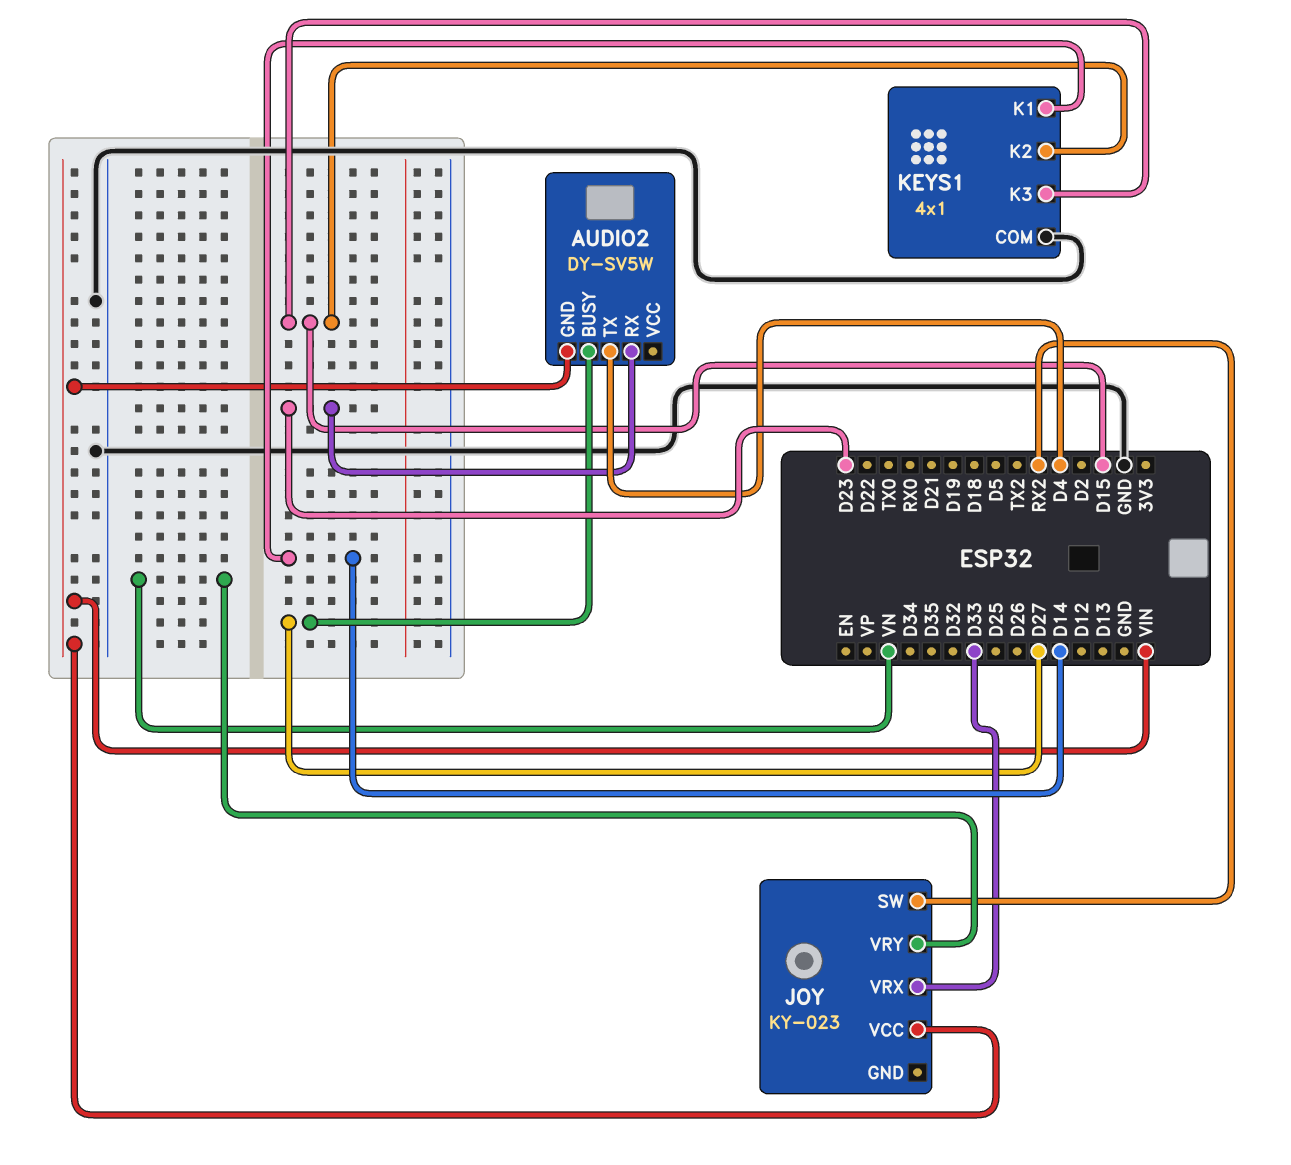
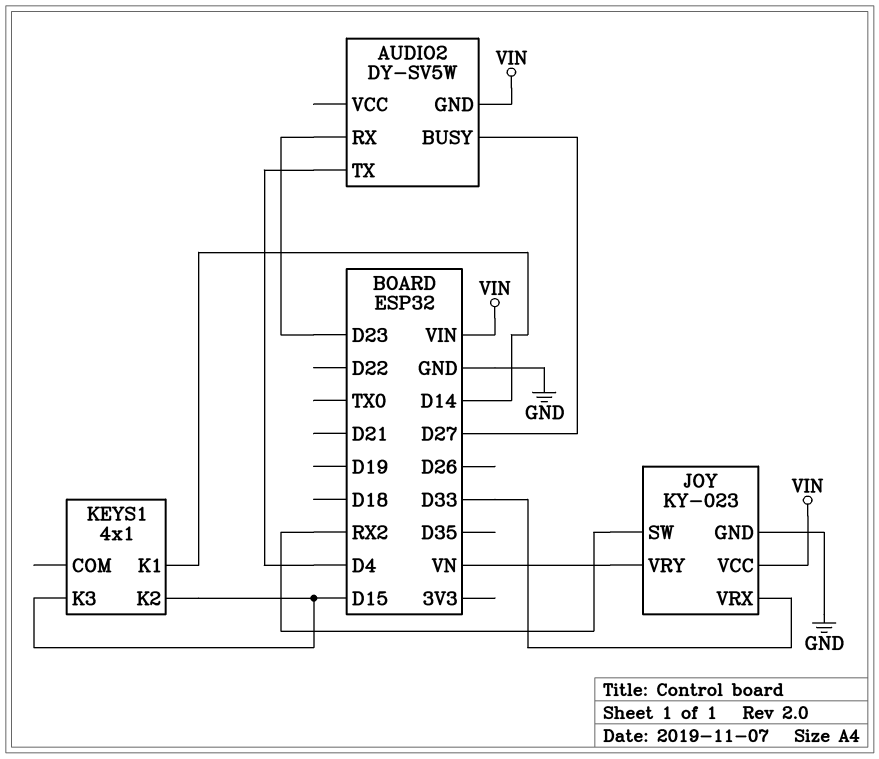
JOY pin GND: none -> GND
KEYS1 pin COM: GND -> none

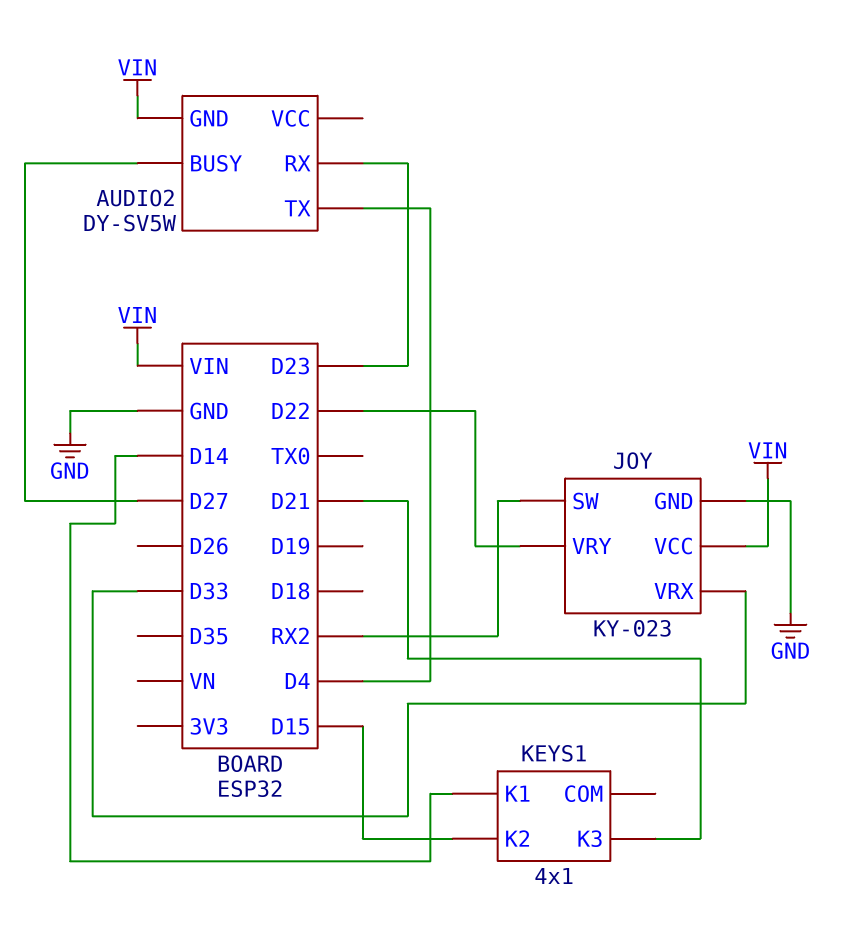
JOY pin VRY: VN -> D22
KEYS1 pin K3: D15 -> D21

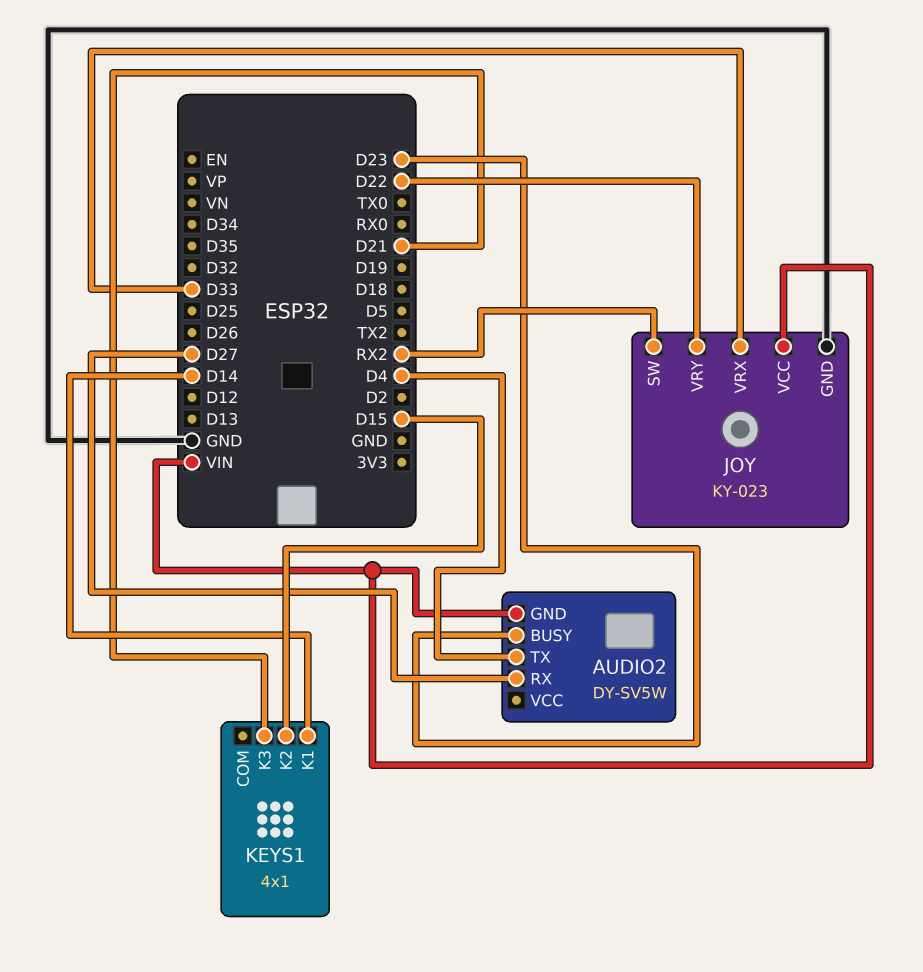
AUDIO2 pin BUSY: D27 -> D23
AUDIO2 pin RX: D23 -> D27

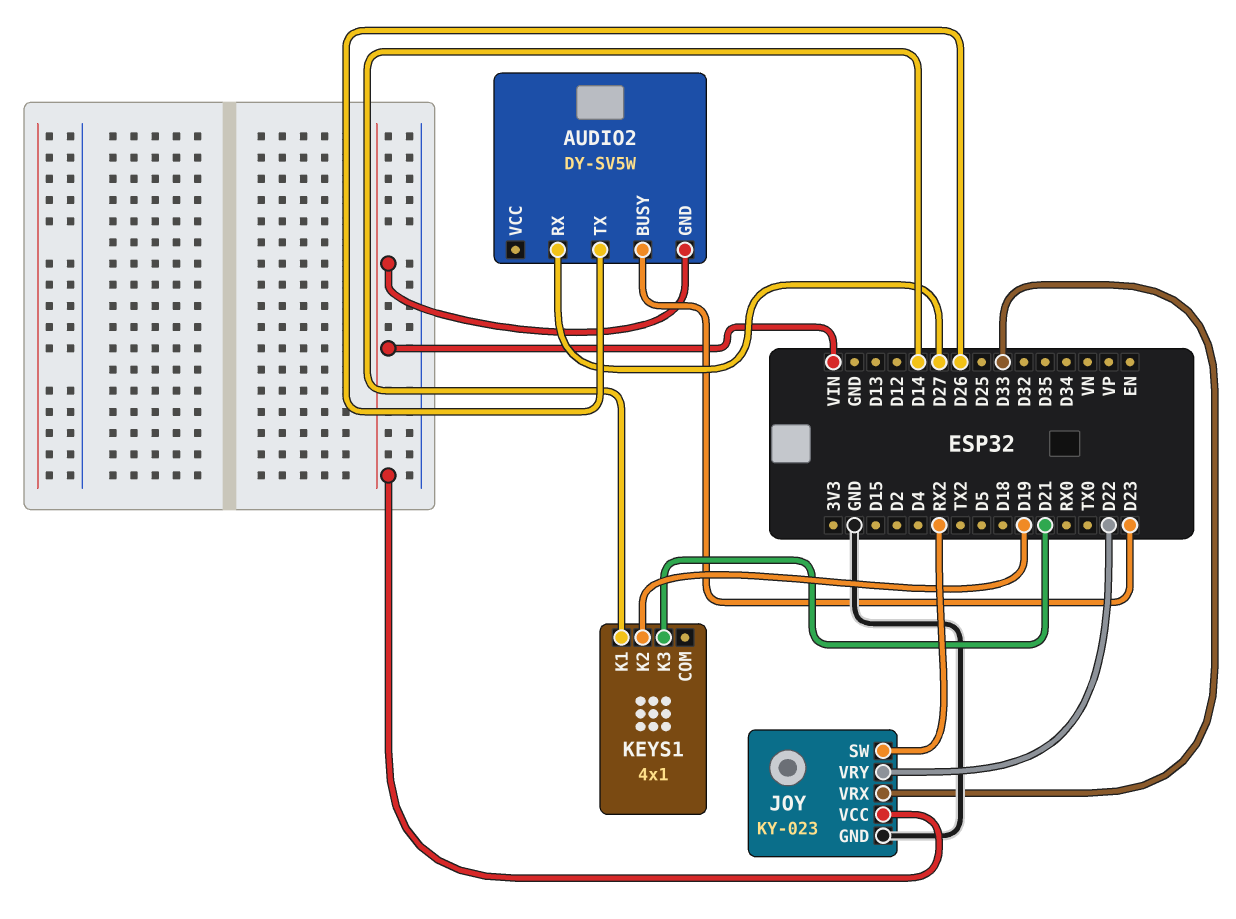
AUDIO2 pin TX: D4 -> D26
KEYS1 pin K2: D15 -> D19

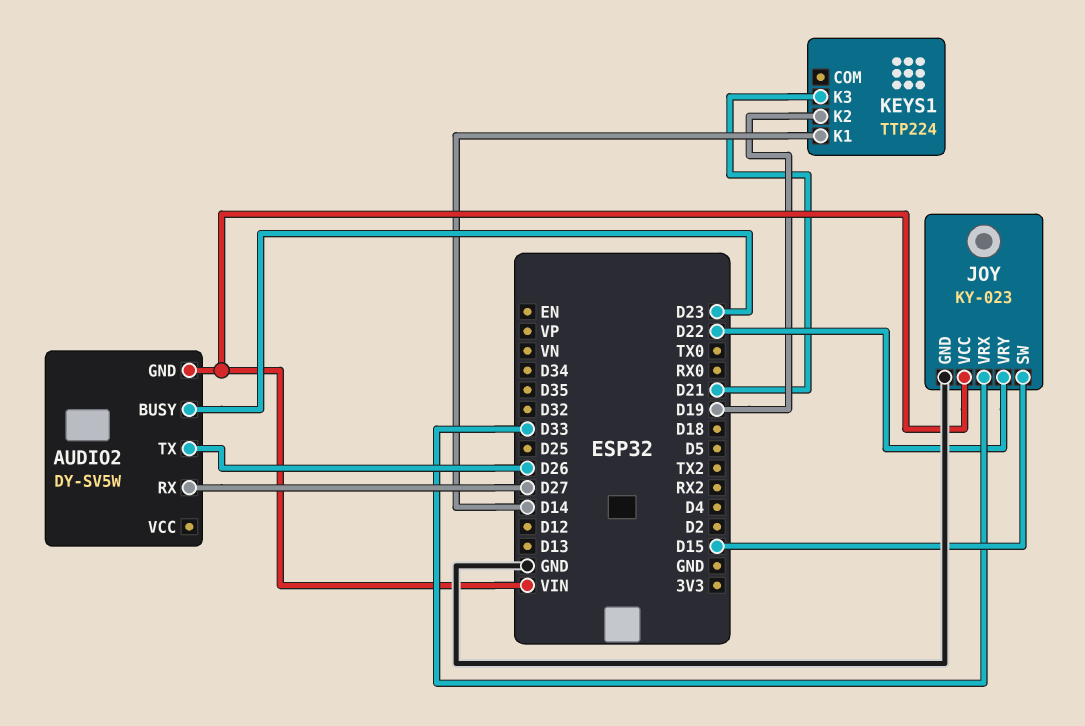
JOY pin SW: RX2 -> D15
KEYS1: 4x1 -> TTP224

